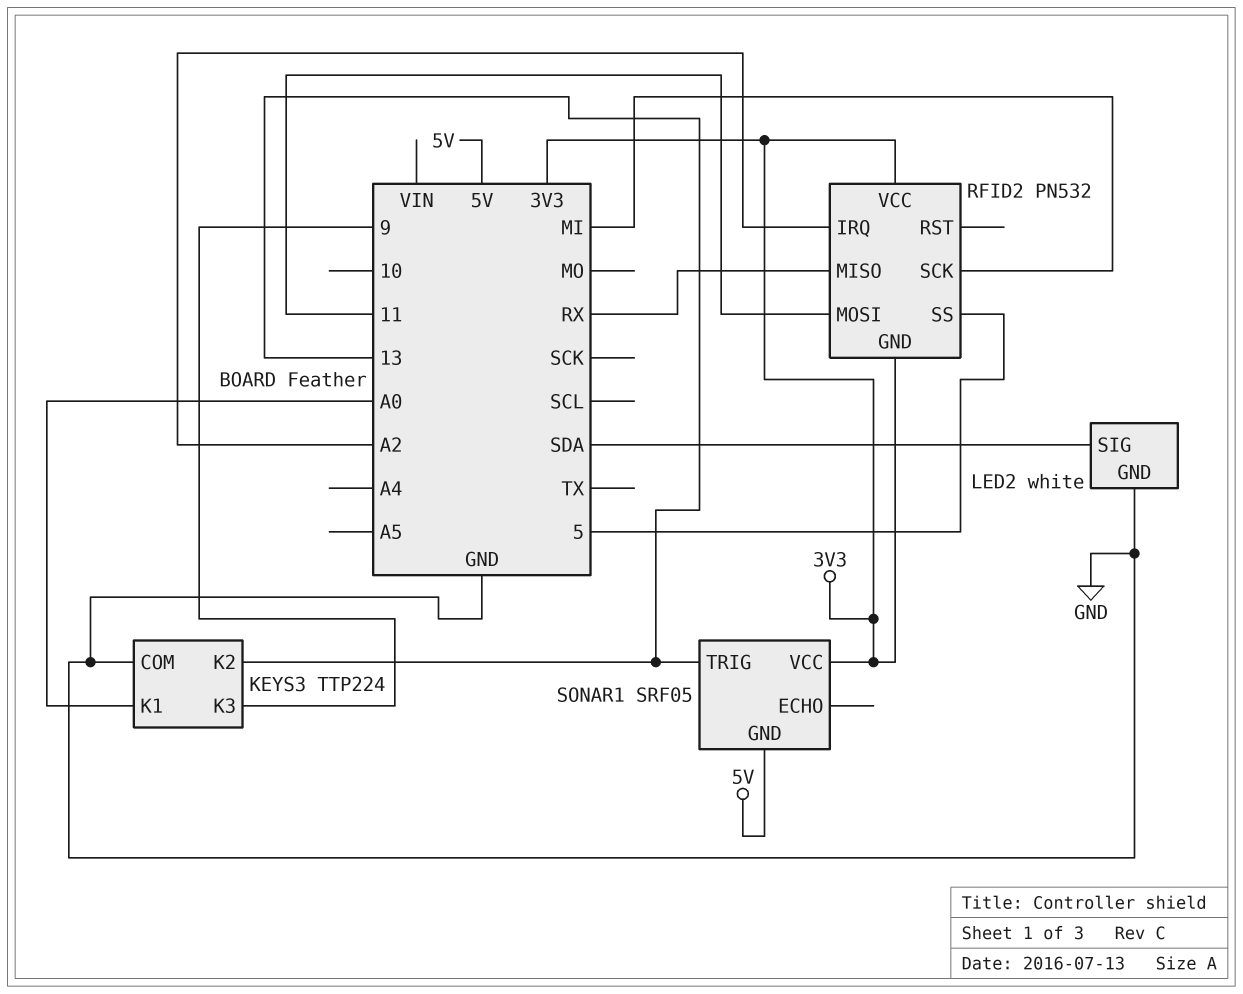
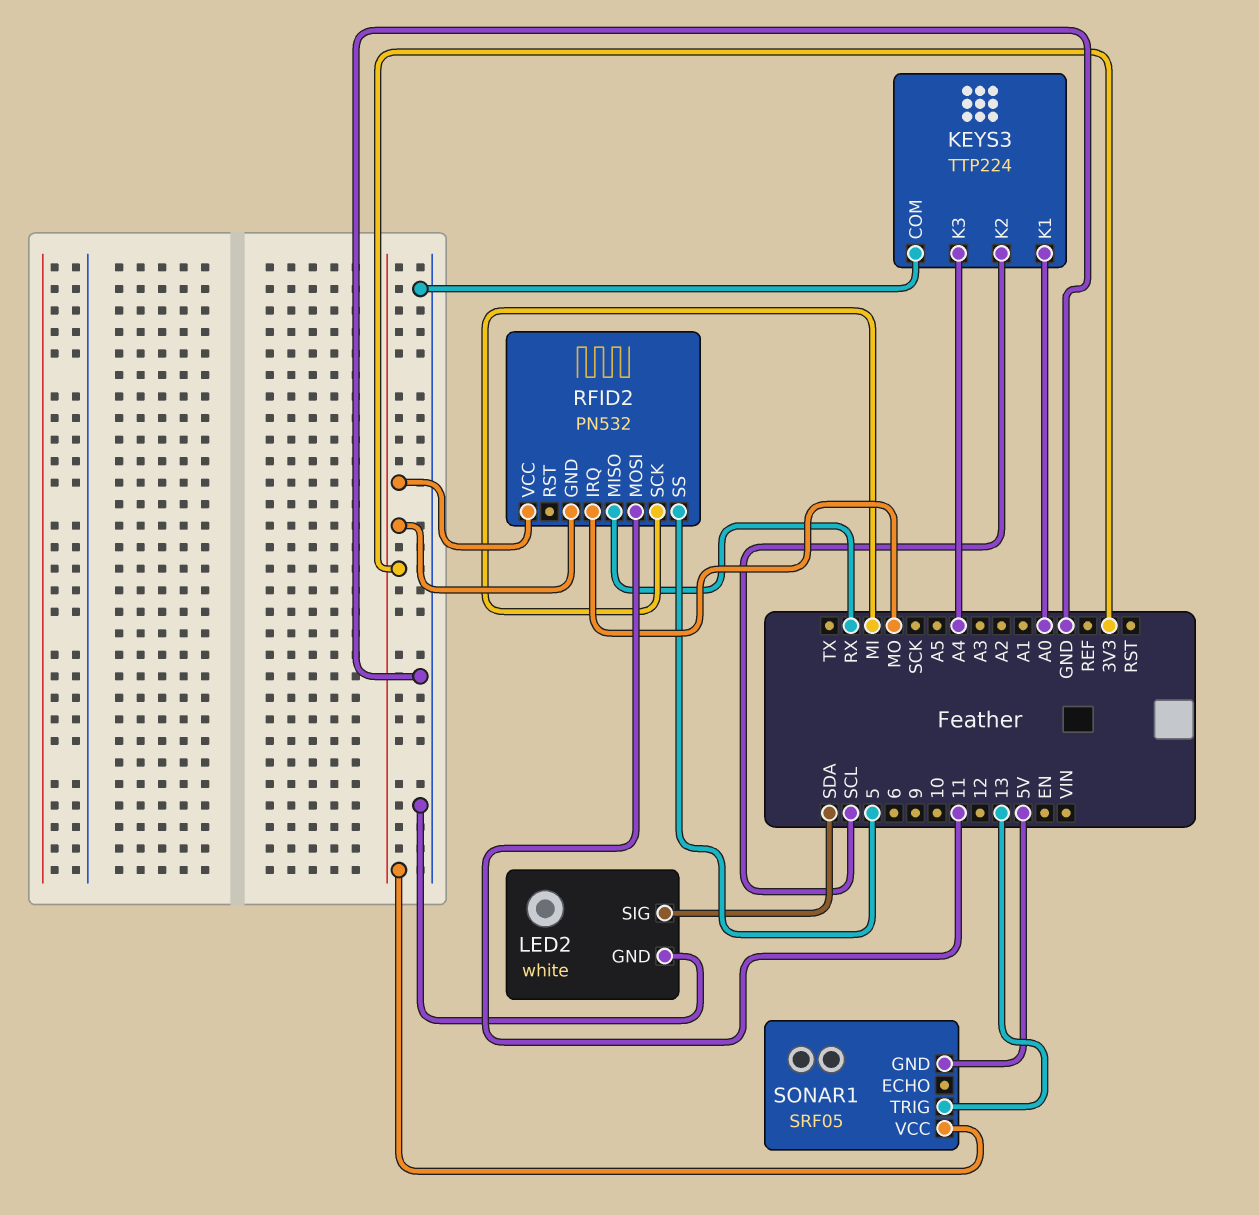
KEYS3 pin K2: 13 -> SCL
KEYS3 pin K3: 9 -> A4
RFID2 pin IRQ: A2 -> MO

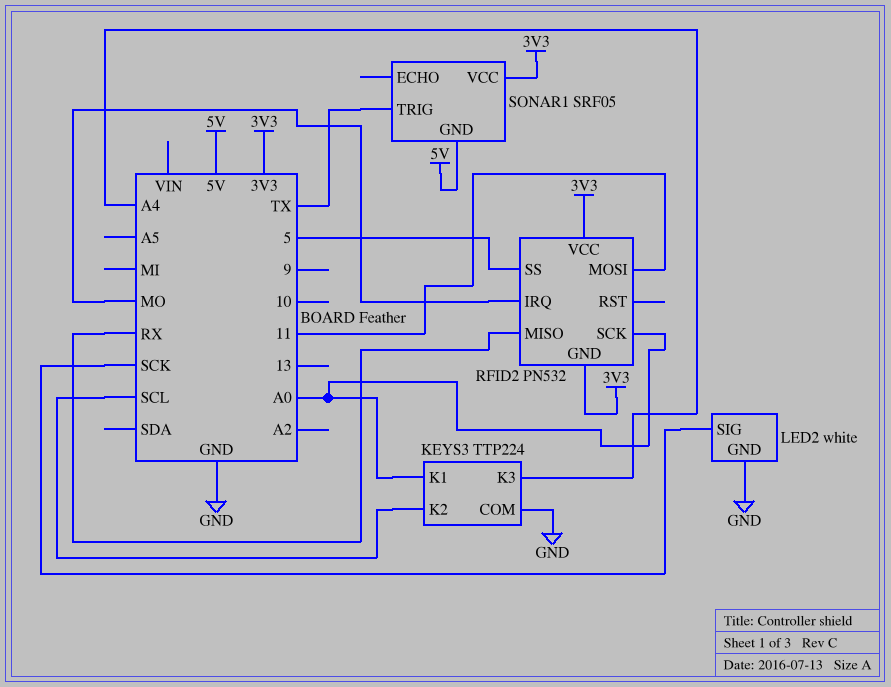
LED2 pin SIG: SDA -> SCK
RFID2 pin SCK: MI -> A0
SONAR1 pin TRIG: 13 -> TX

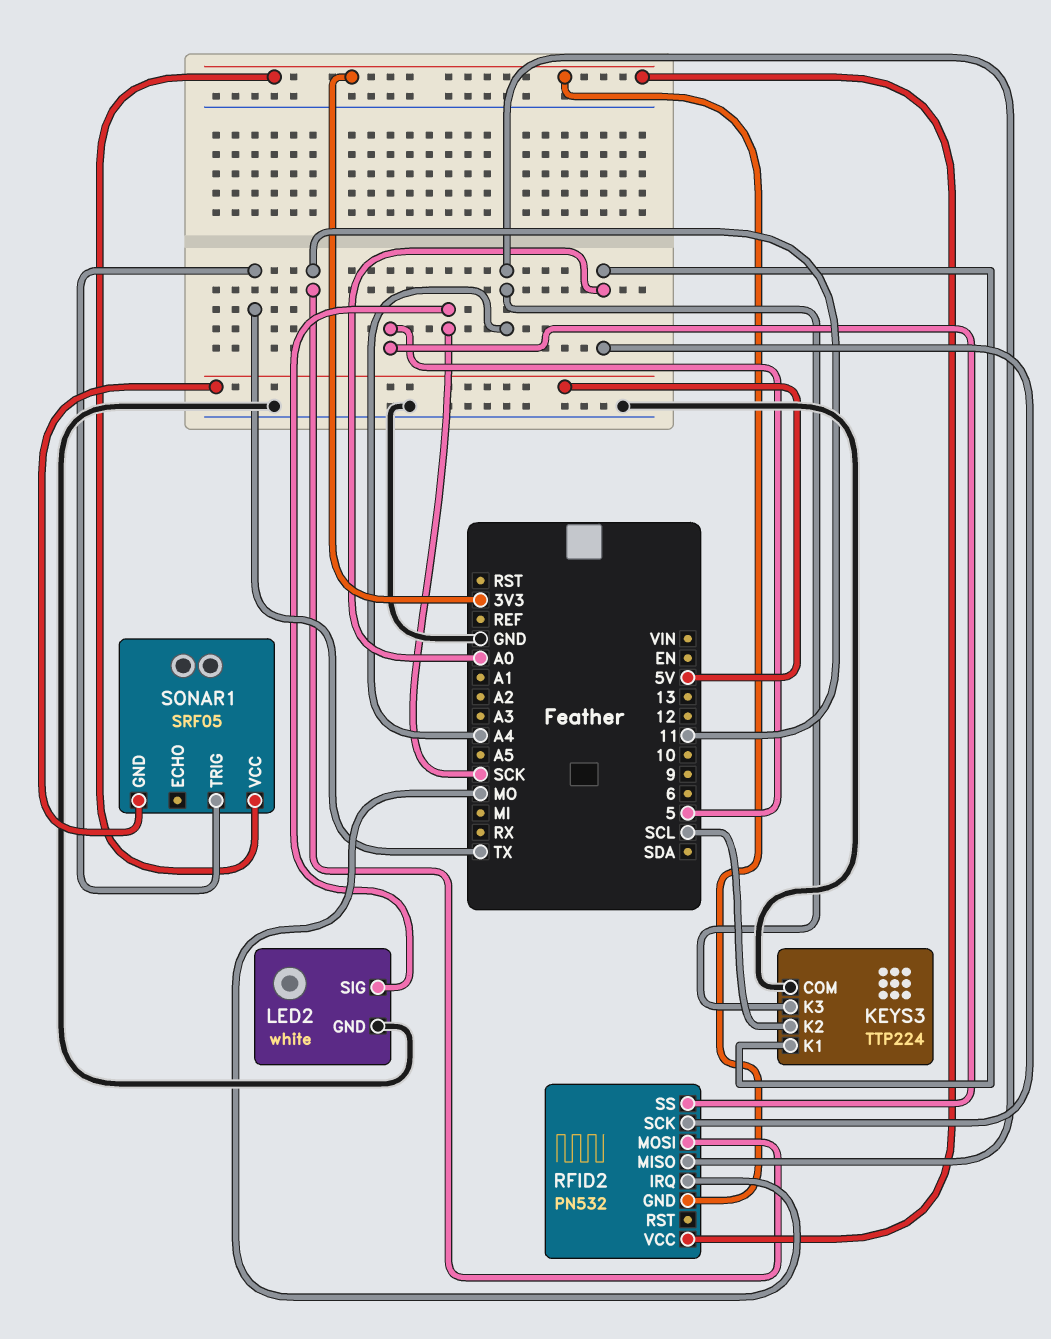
RFID2 pin MISO: RX -> A4

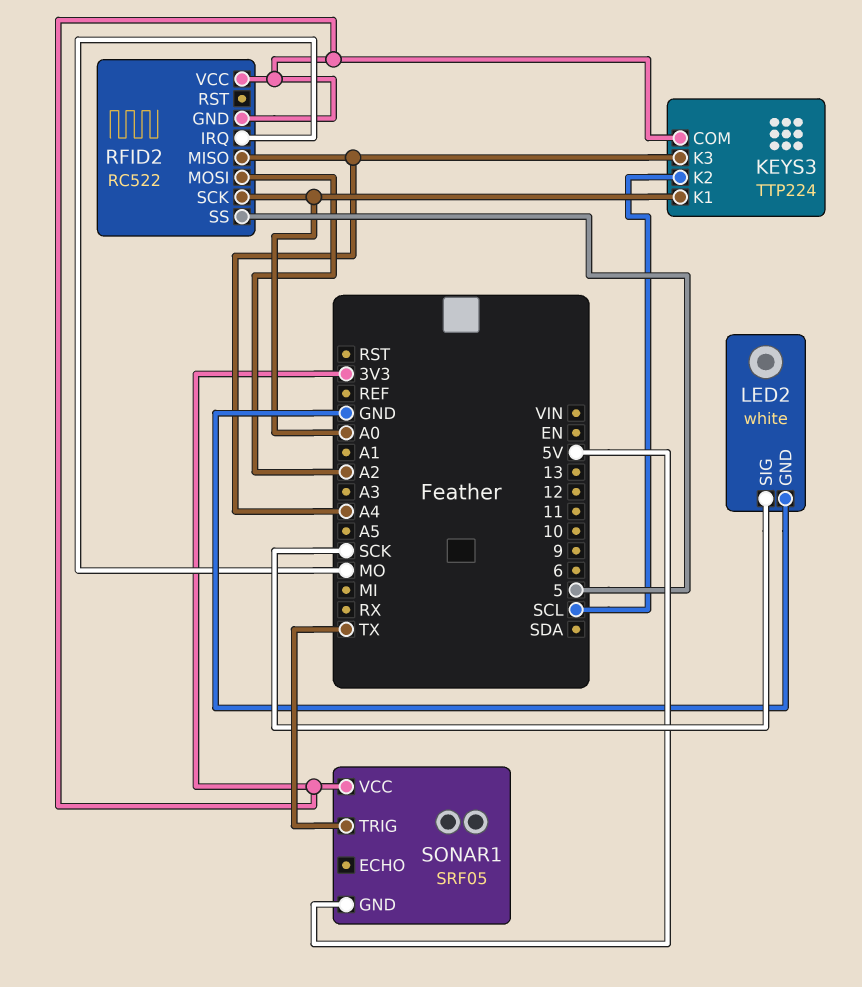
KEYS3 pin COM: GND -> 3V3
RFID2: PN532 -> RC522
RFID2 pin MOSI: 11 -> A2

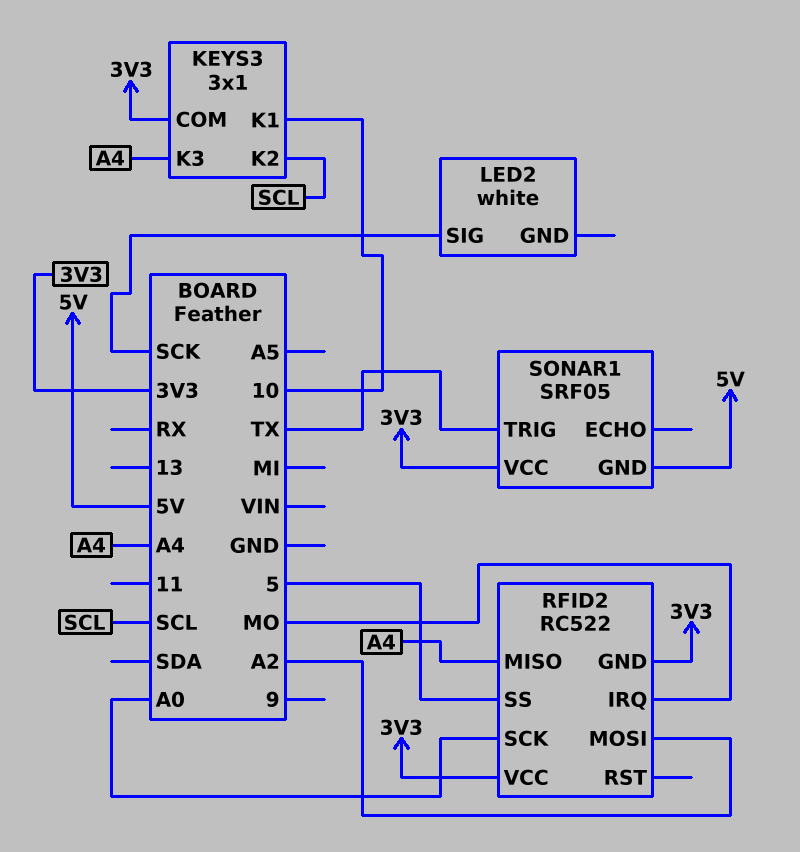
KEYS3: TTP224 -> 3x1
KEYS3 pin K1: A0 -> 10
LED2 pin GND: GND -> none

